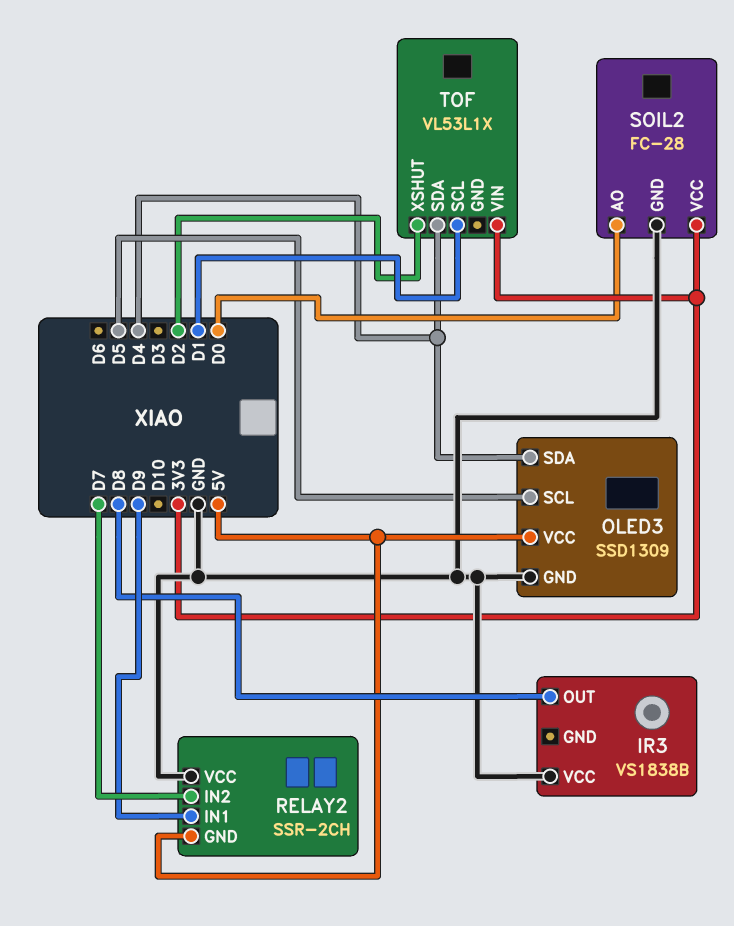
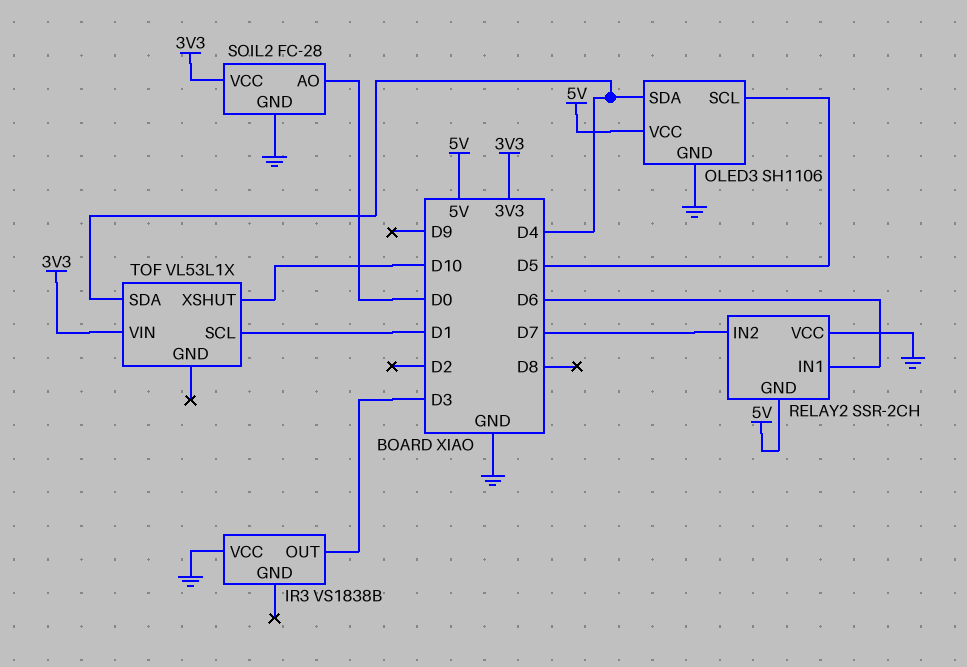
IR3 pin OUT: D8 -> D3
OLED3: SSD1309 -> SH1106
RELAY2 pin IN1: D9 -> D6
TOF pin XSHUT: D2 -> D10

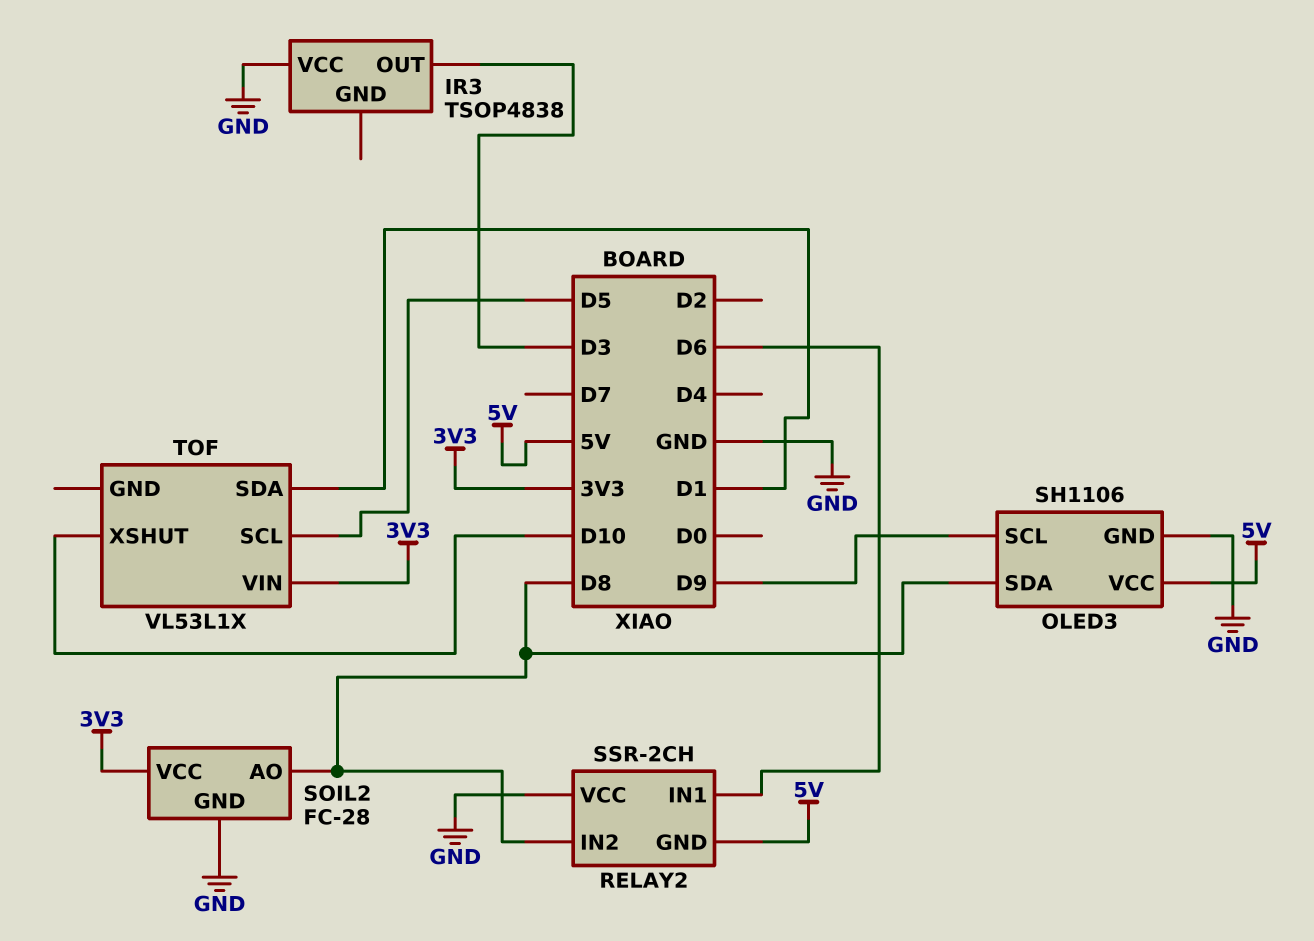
IR3: VS1838B -> TSOP4838
OLED3 pin SCL: D5 -> D9
OLED3 pin SDA: D4 -> D8
RELAY2 pin IN2: D7 -> D8
SOIL2 pin AO: D0 -> D8
TOF pin SCL: D1 -> D5
TOF pin SDA: D4 -> D1

